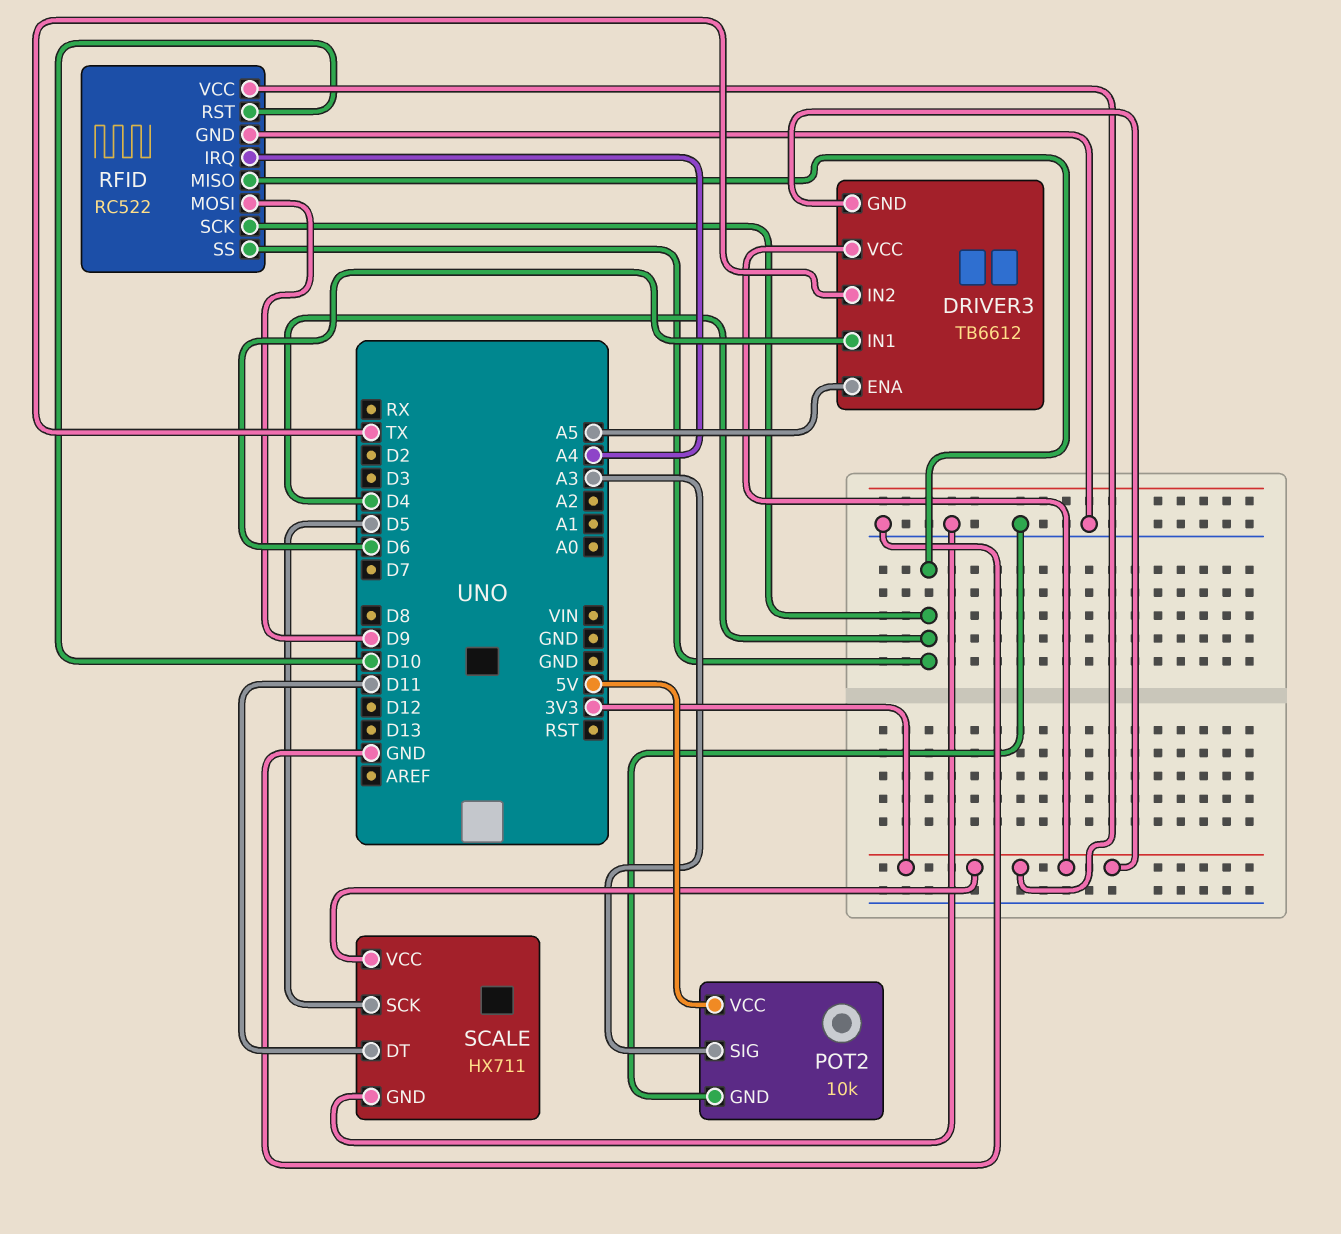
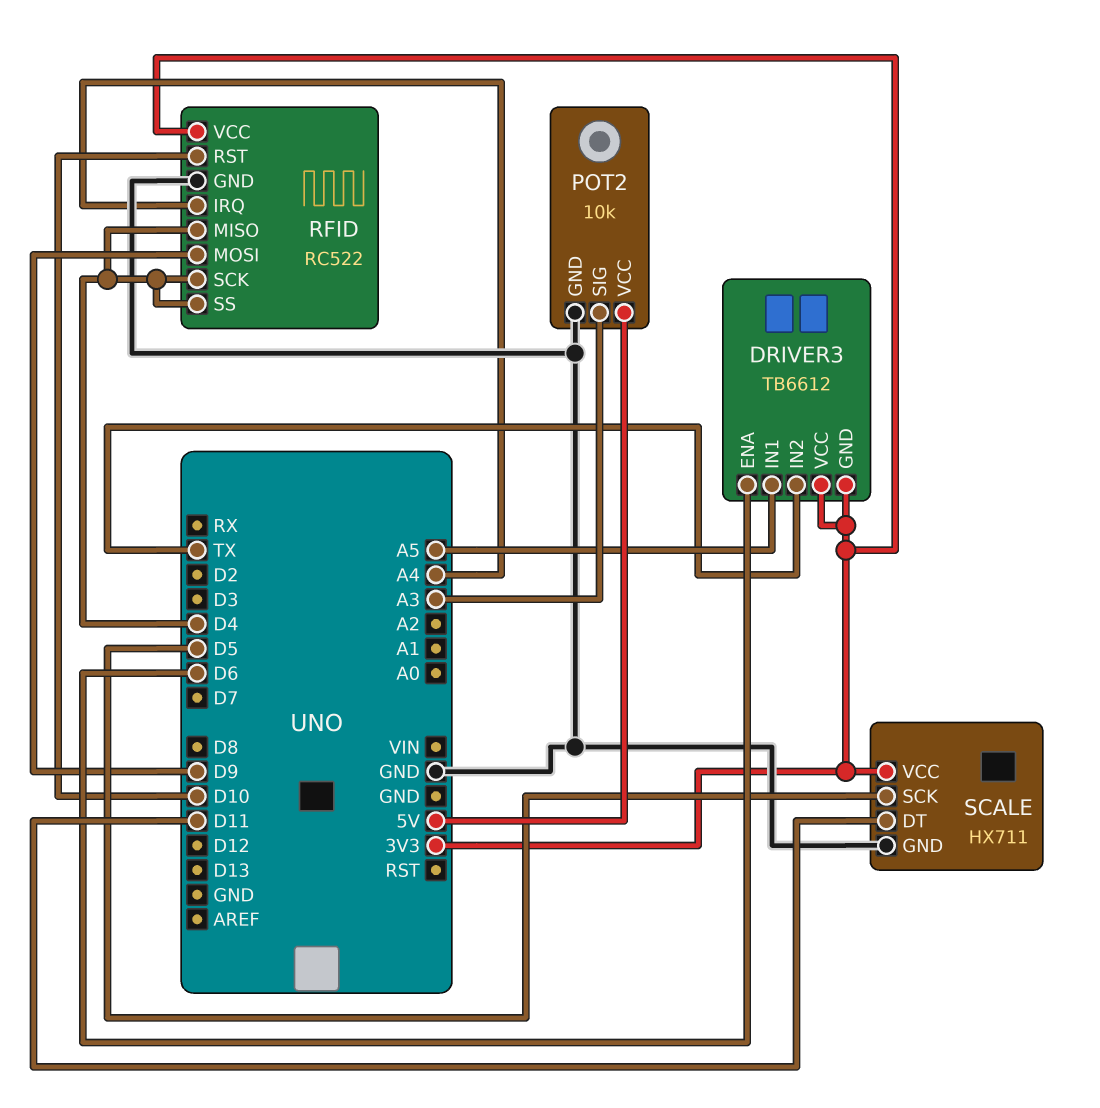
DRIVER3 pin ENA: A5 -> D6
DRIVER3 pin IN1: D6 -> A5

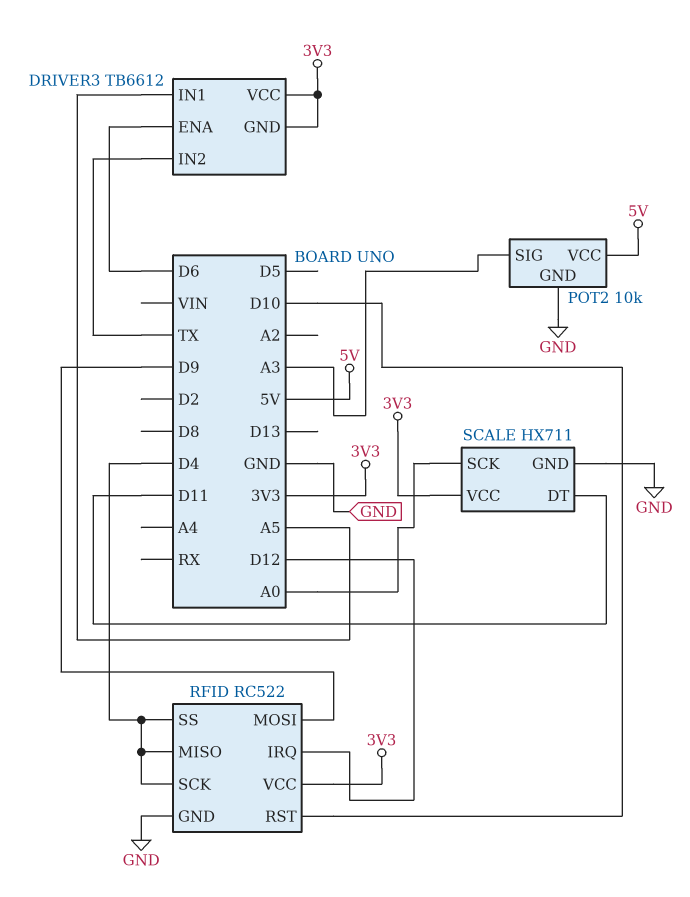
RFID pin IRQ: A4 -> D12
SCALE pin SCK: D5 -> A0

